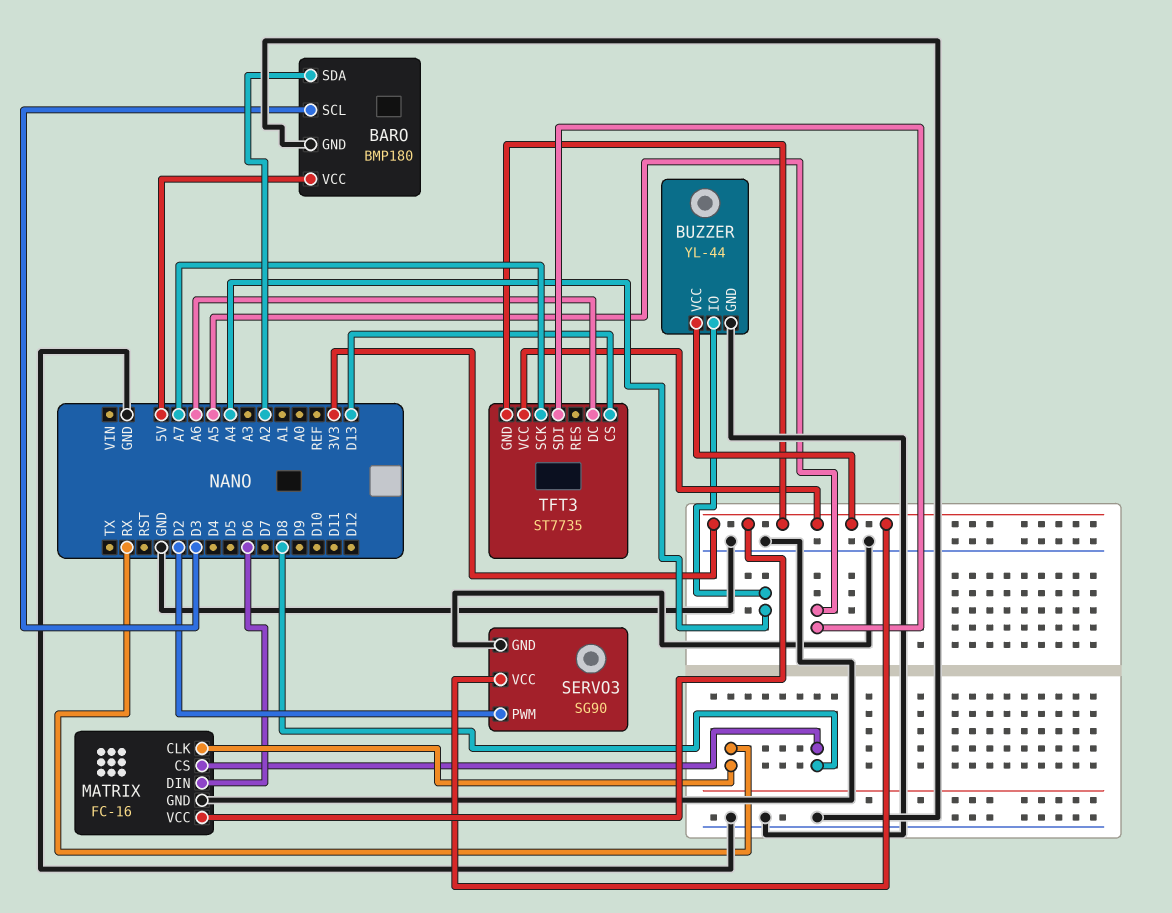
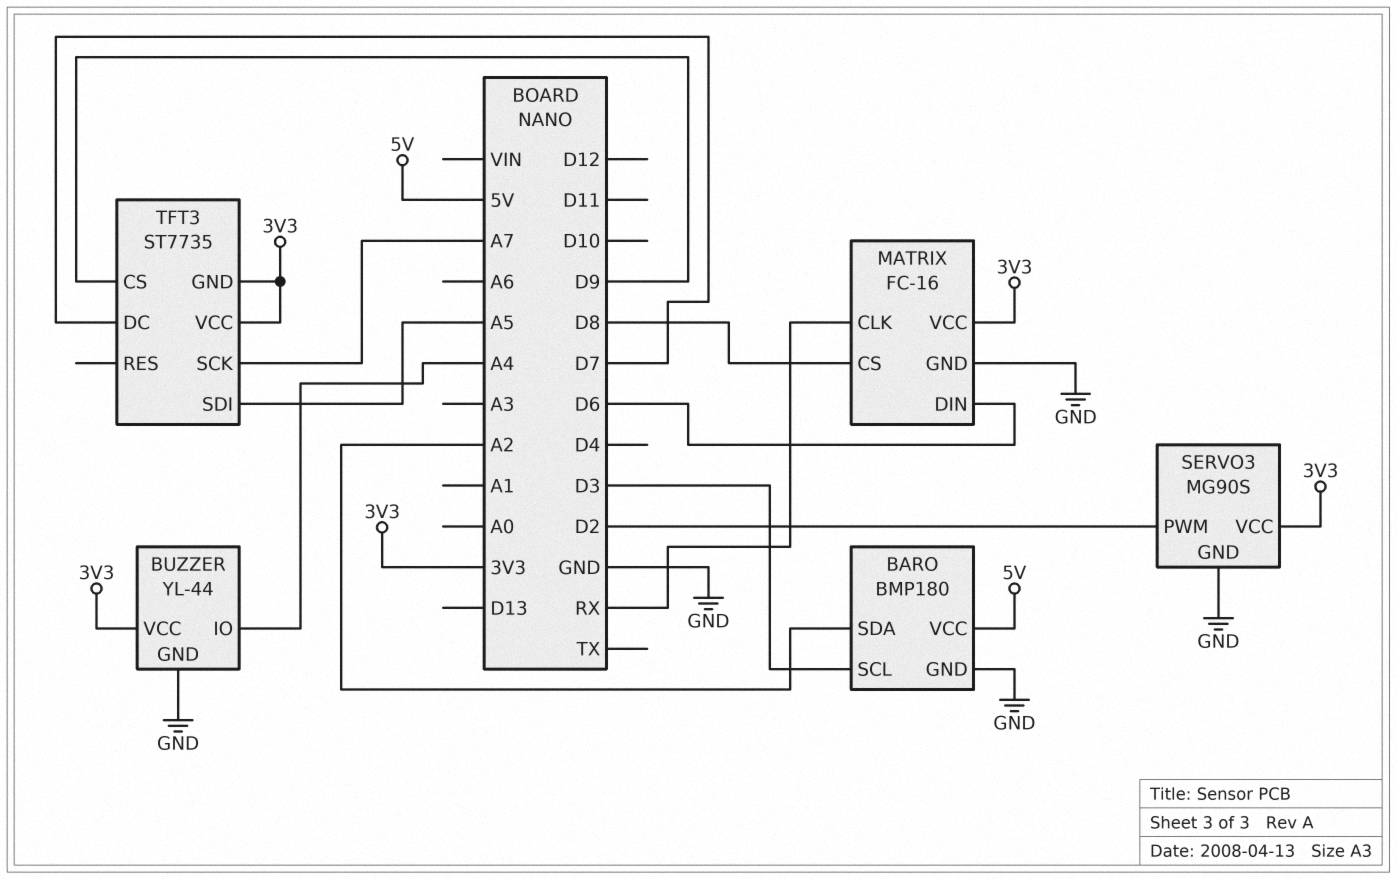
SERVO3: SG90 -> MG90S
TFT3 pin CS: D13 -> D9
TFT3 pin DC: A6 -> D7

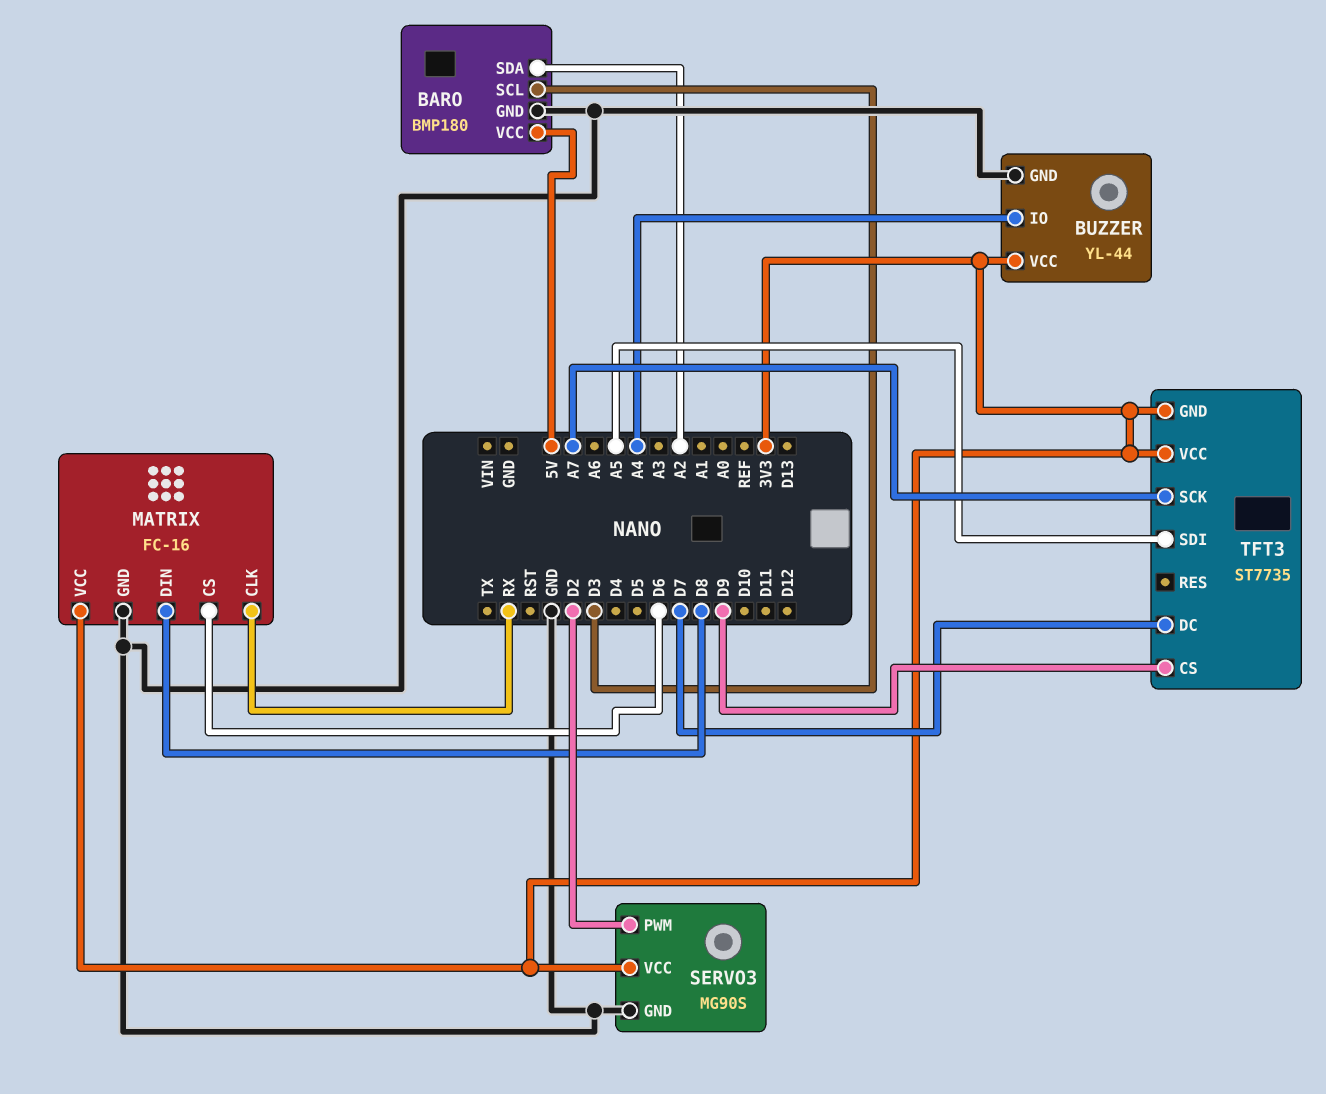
MATRIX pin CS: D8 -> D6
MATRIX pin DIN: D6 -> D8

